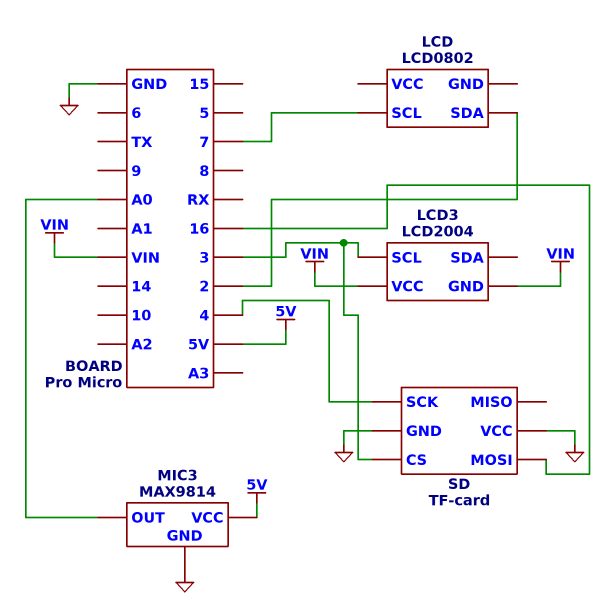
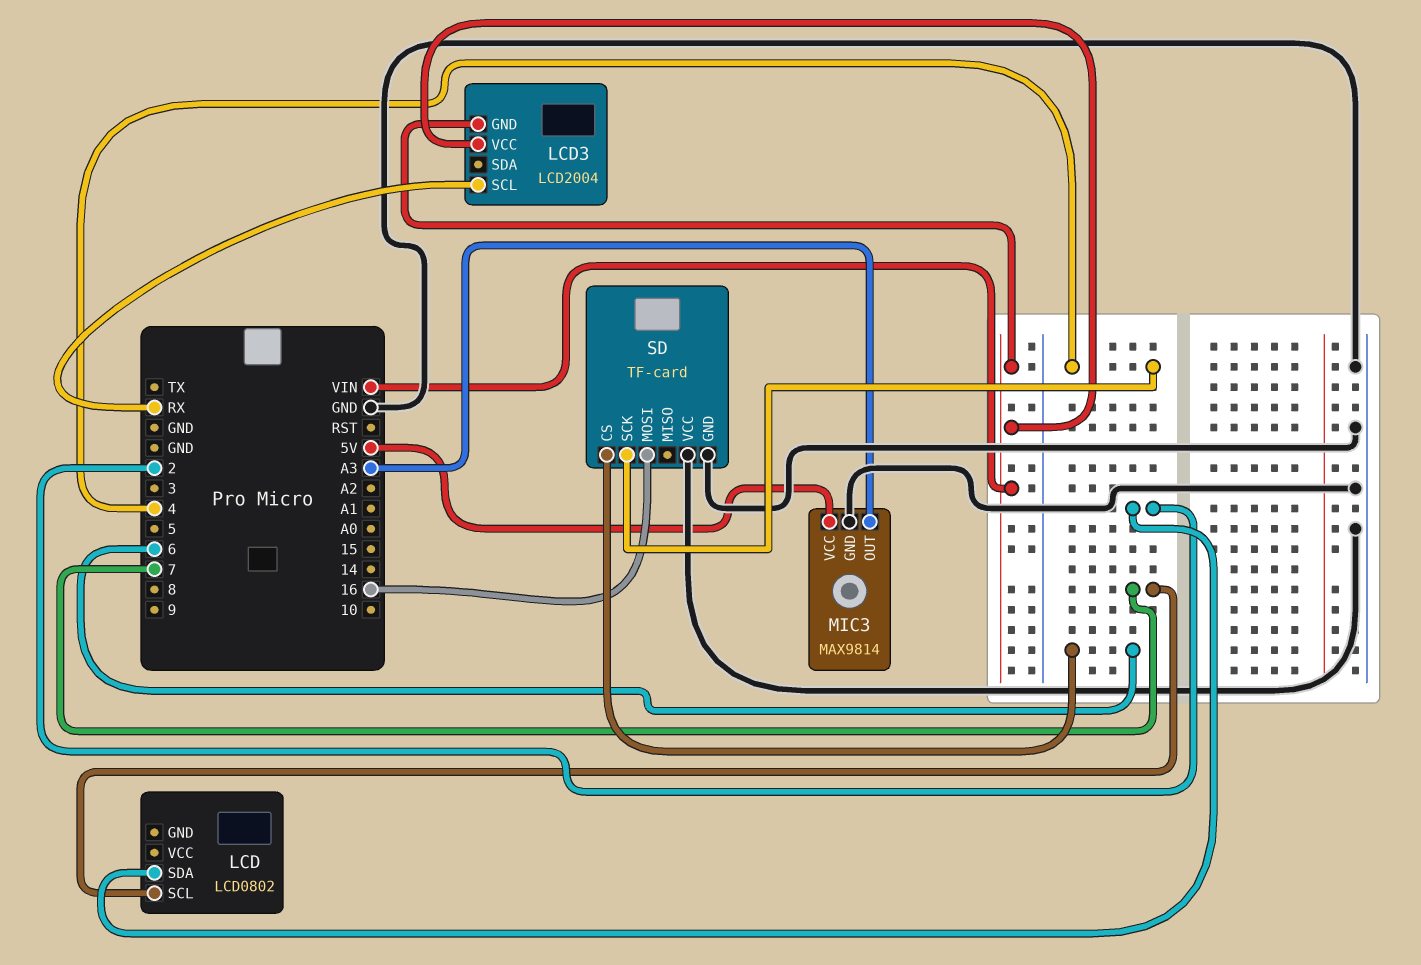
LCD3 pin SCL: 3 -> RX
MIC3 pin OUT: A0 -> A3
SD pin CS: 3 -> 6

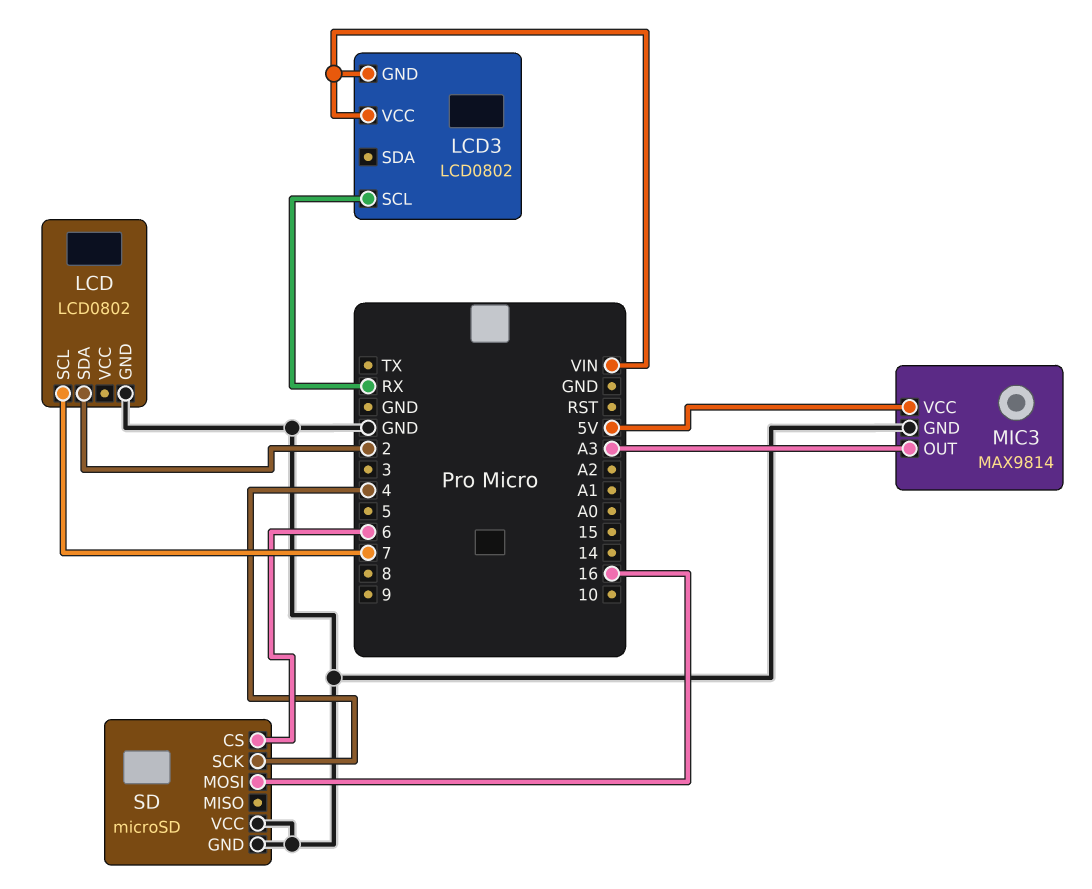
LCD pin GND: none -> GND
LCD3: LCD2004 -> LCD0802
SD: TF-card -> microSD

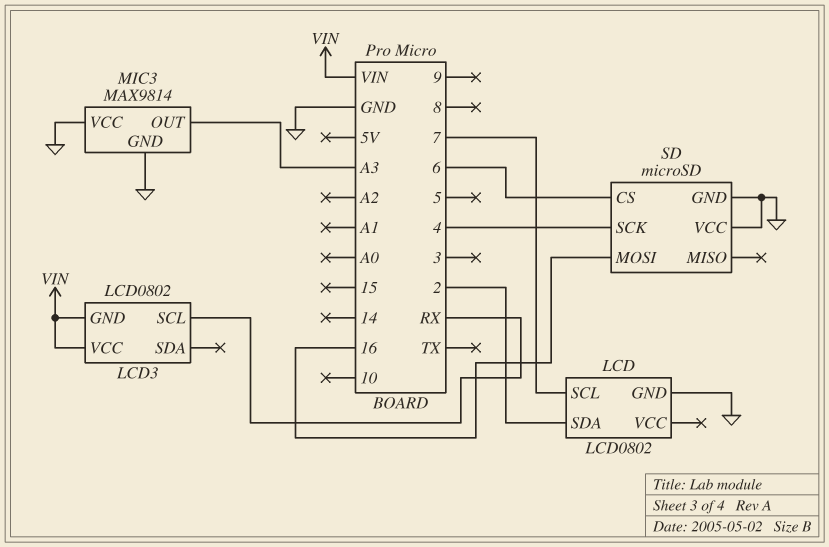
MIC3 pin VCC: 5V -> GND

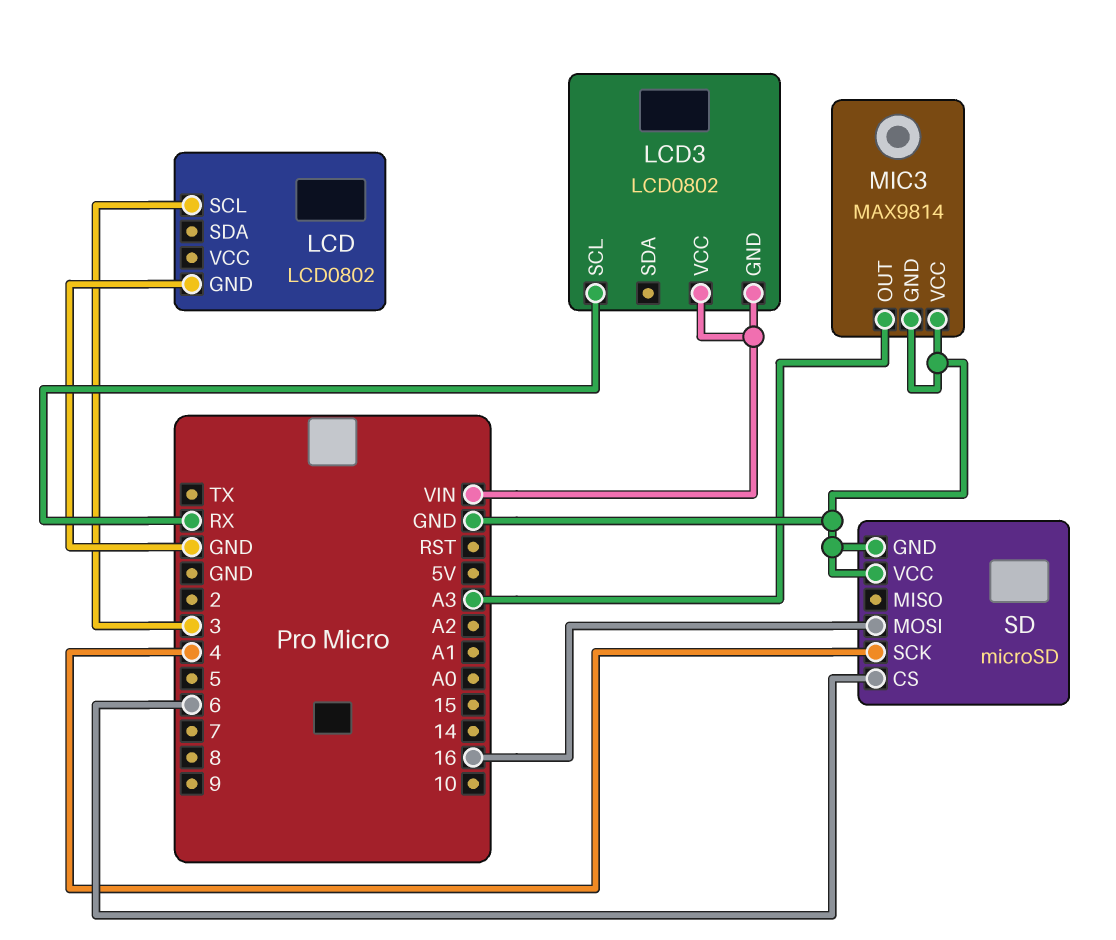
LCD pin SCL: 7 -> 3
LCD pin SDA: 2 -> none

